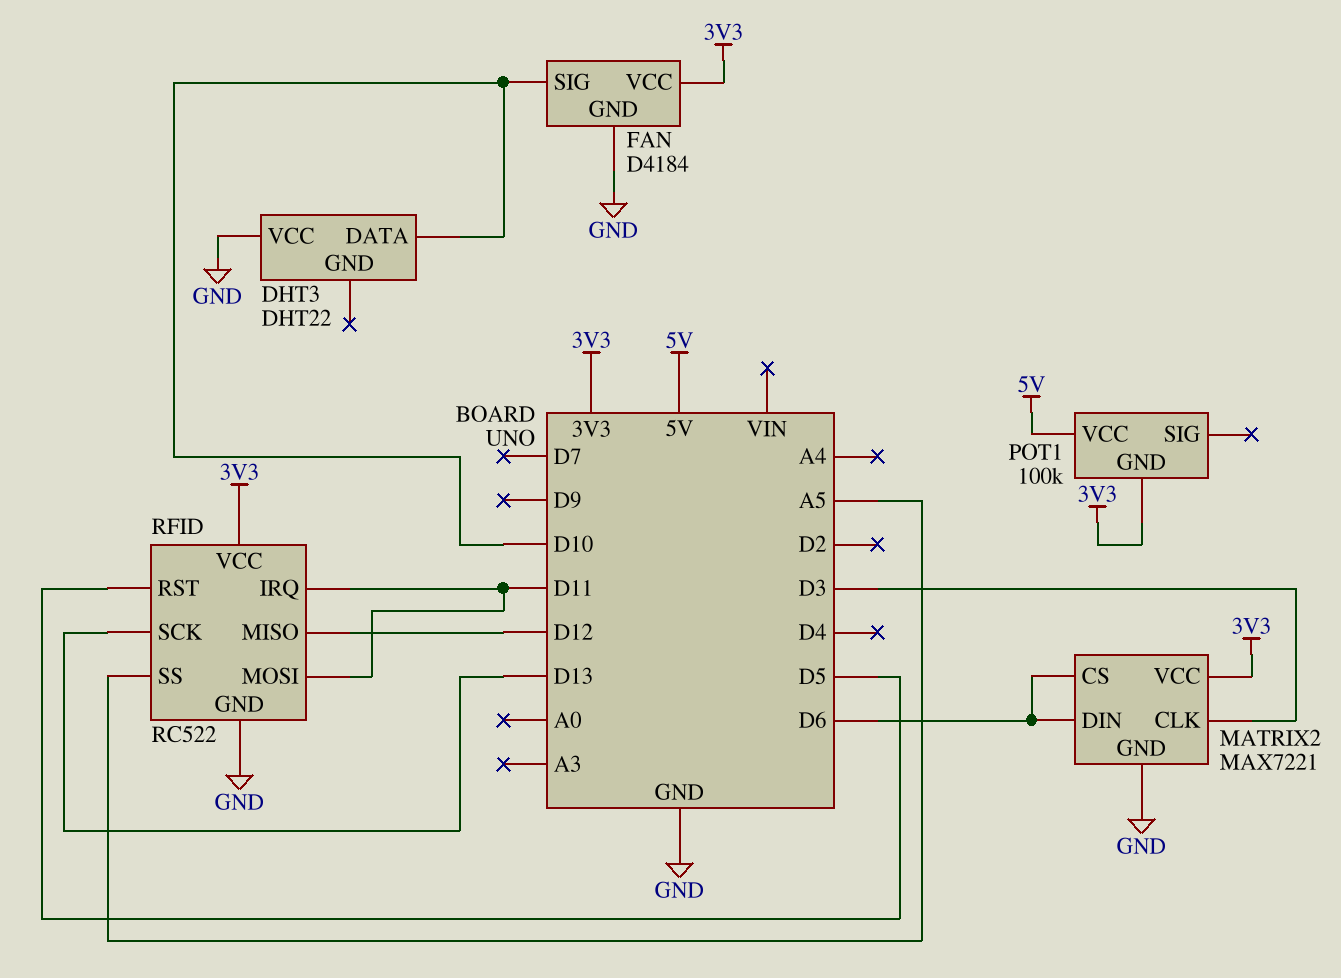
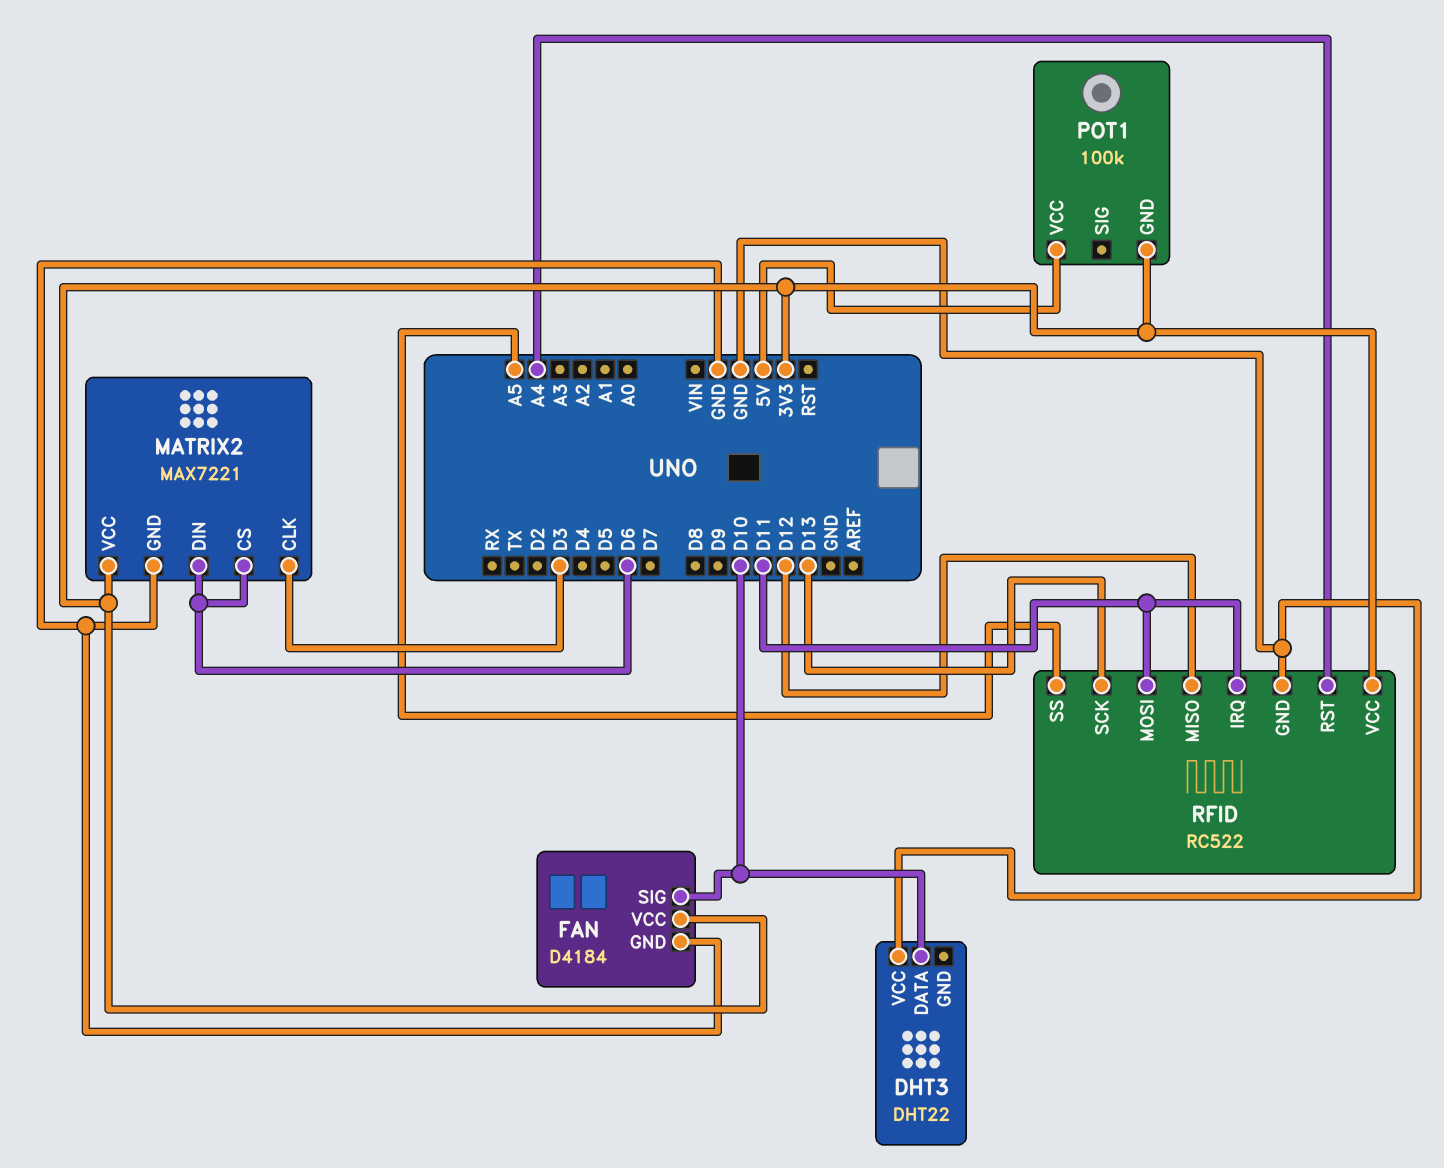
RFID pin RST: D5 -> A4

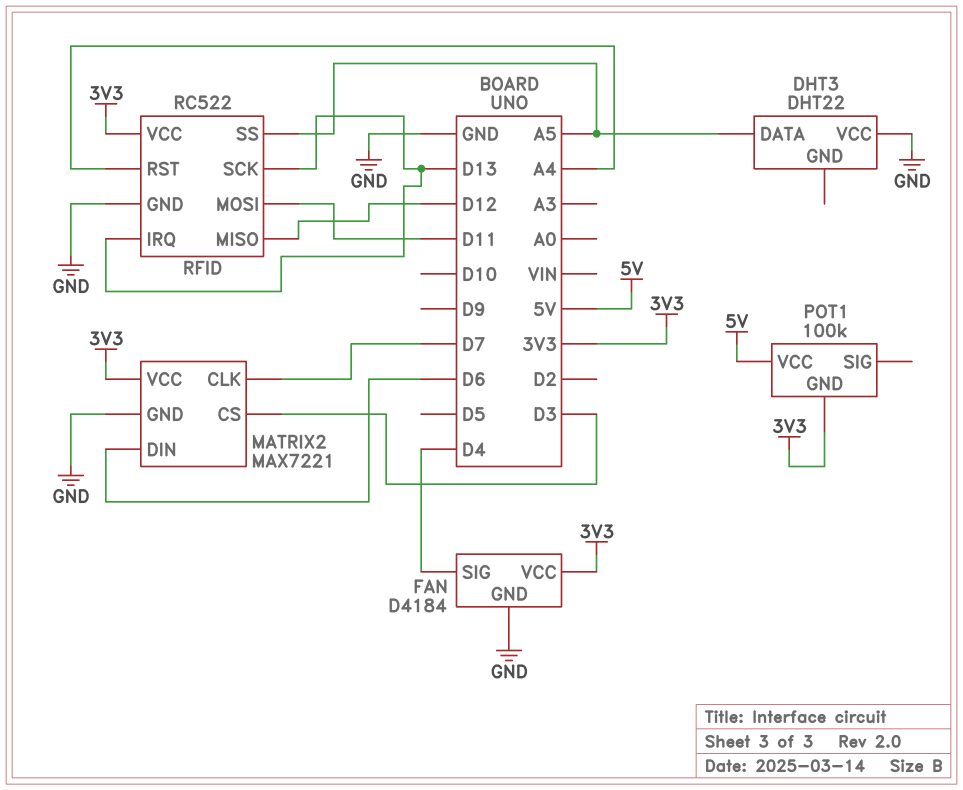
DHT3 pin DATA: D10 -> A5
FAN pin SIG: D10 -> D4
MATRIX2 pin CLK: D3 -> D7
MATRIX2 pin CS: D6 -> D3
RFID pin IRQ: D11 -> D13

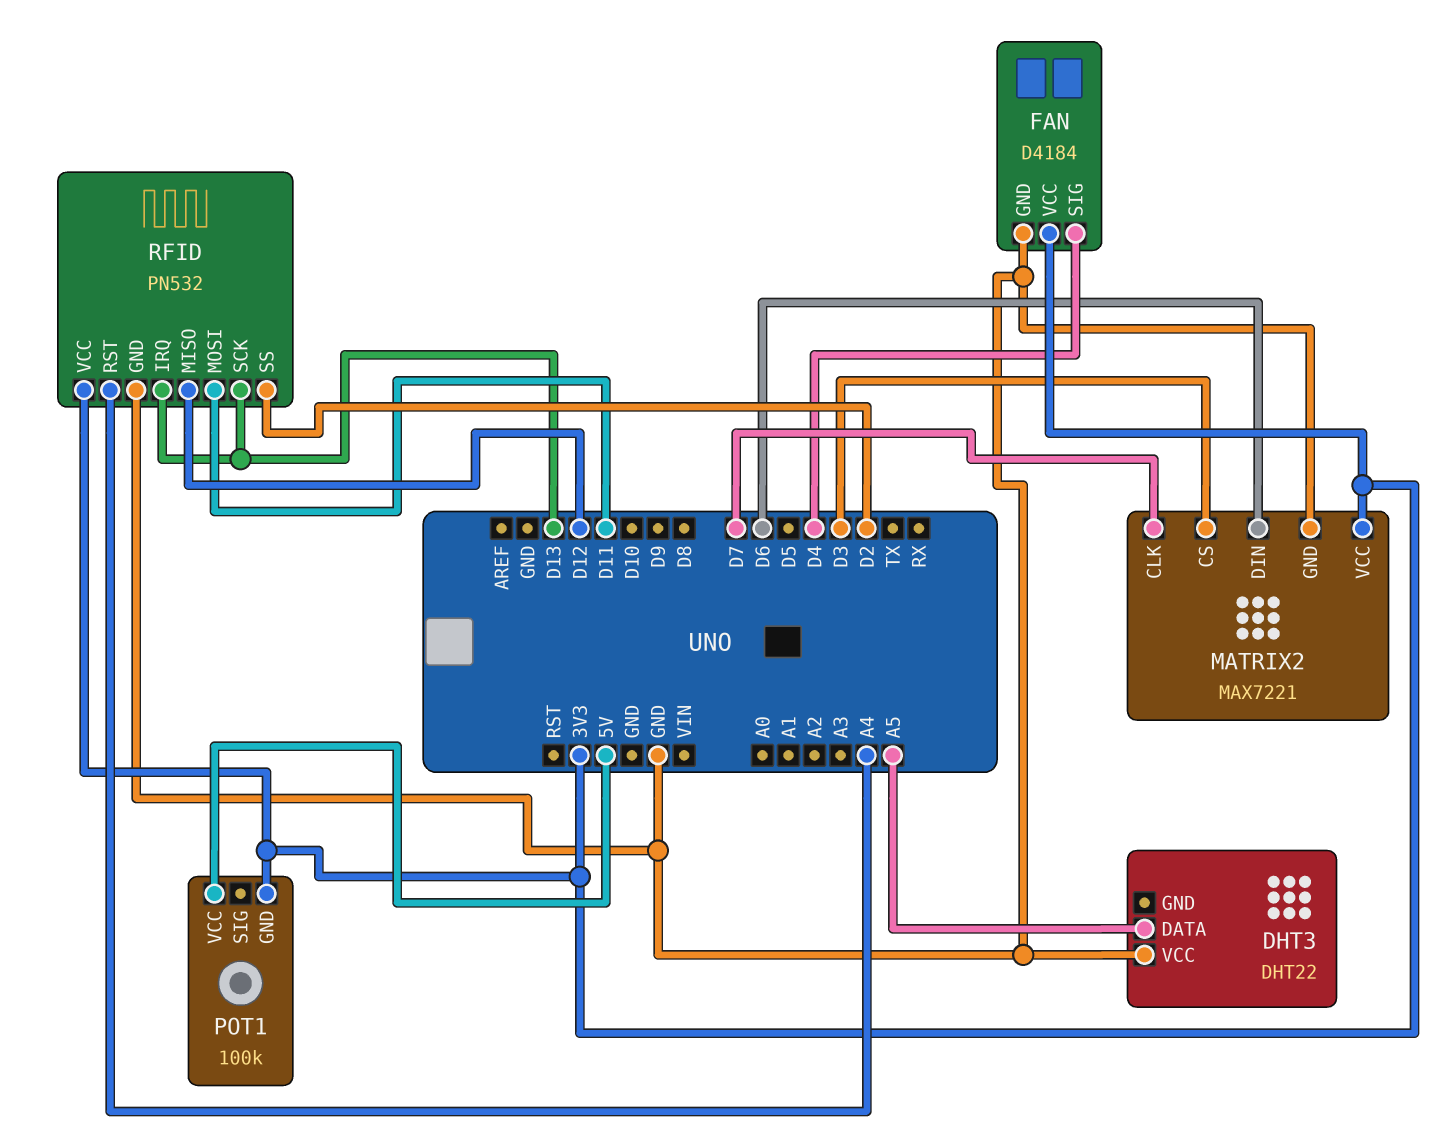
RFID: RC522 -> PN532
RFID pin SS: A5 -> D2

